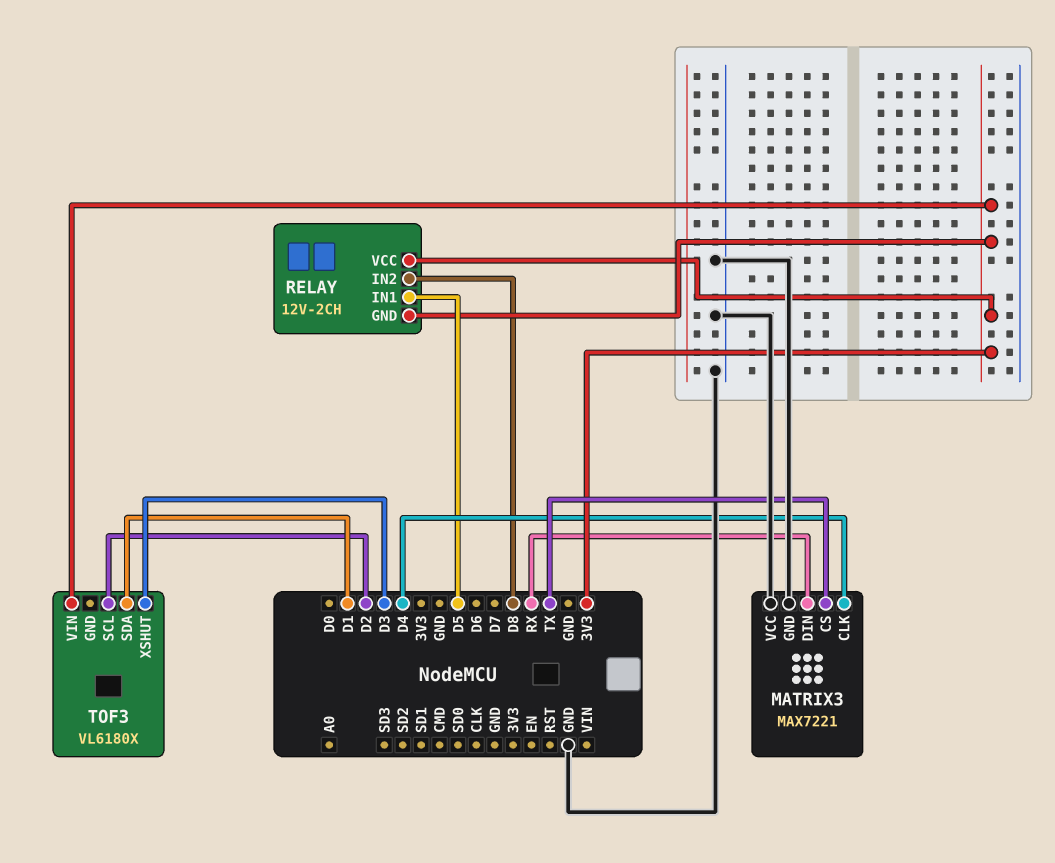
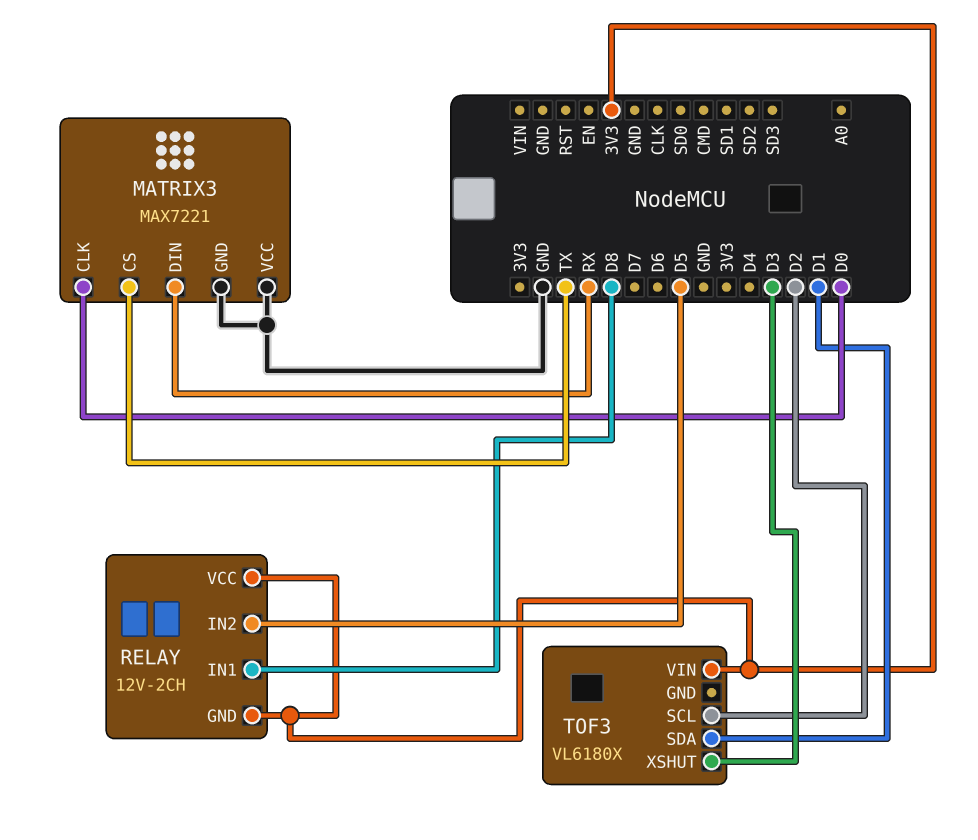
MATRIX3 pin CLK: D4 -> D0
RELAY pin IN1: D5 -> D8
RELAY pin IN2: D8 -> D5

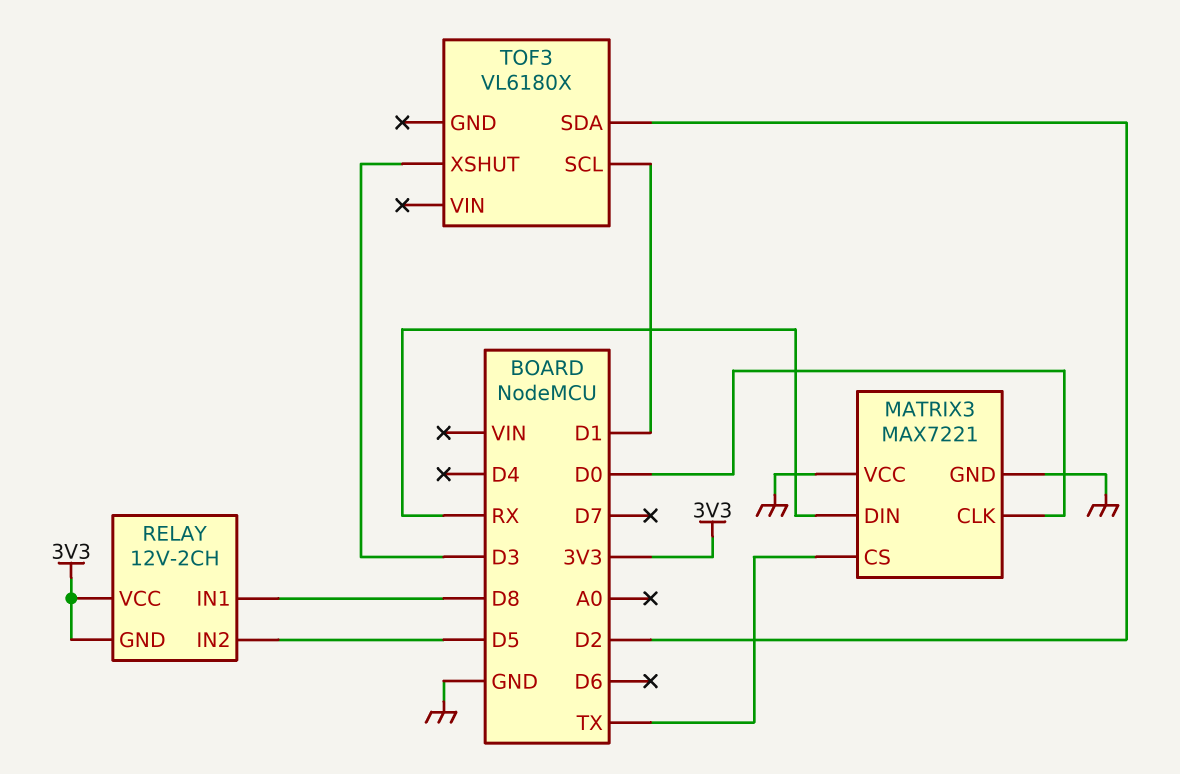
TOF3 pin SCL: D2 -> D1
TOF3 pin SDA: D1 -> D2
TOF3 pin VIN: 3V3 -> none

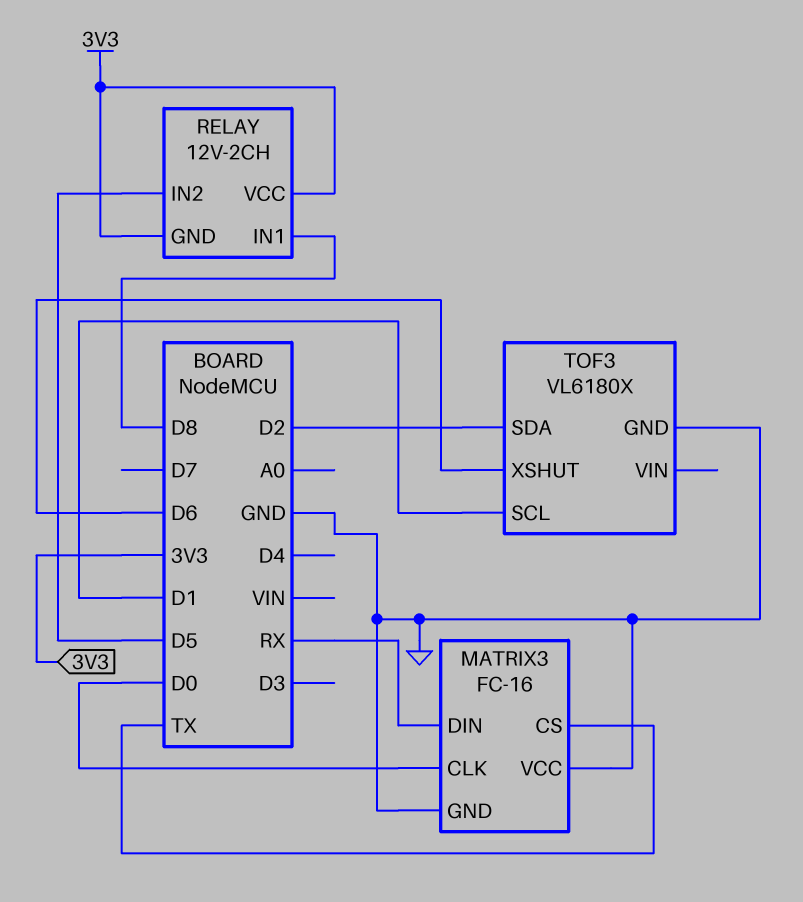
MATRIX3: MAX7221 -> FC-16
TOF3 pin GND: none -> GND
TOF3 pin XSHUT: D3 -> D6

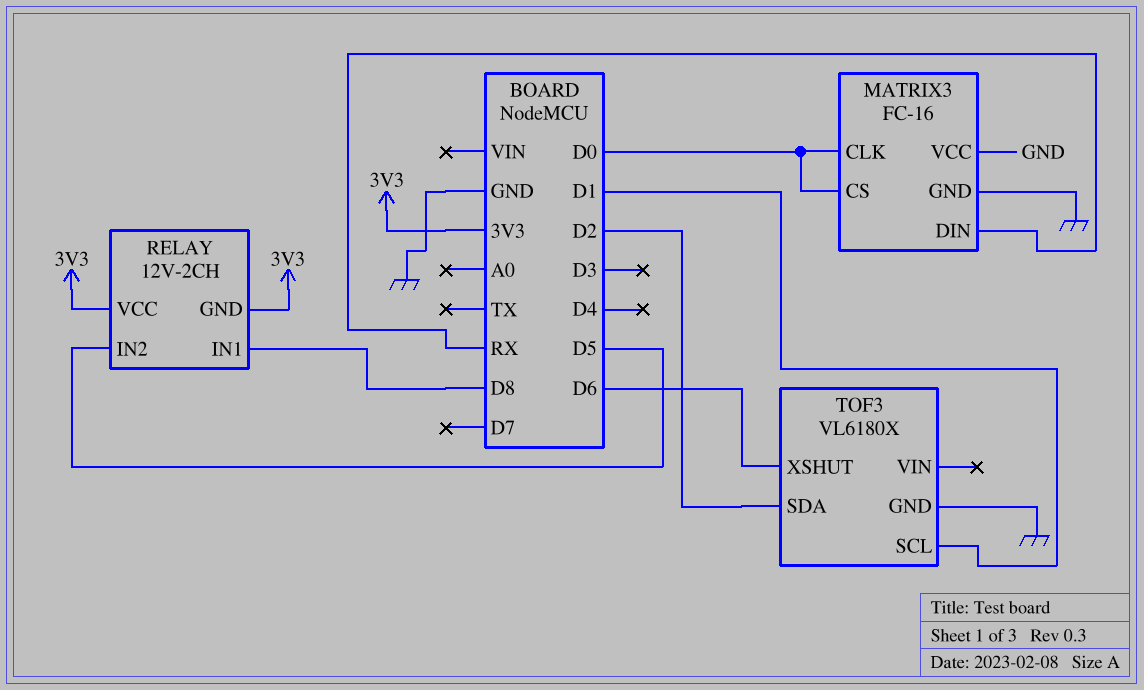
MATRIX3 pin CS: TX -> D0

